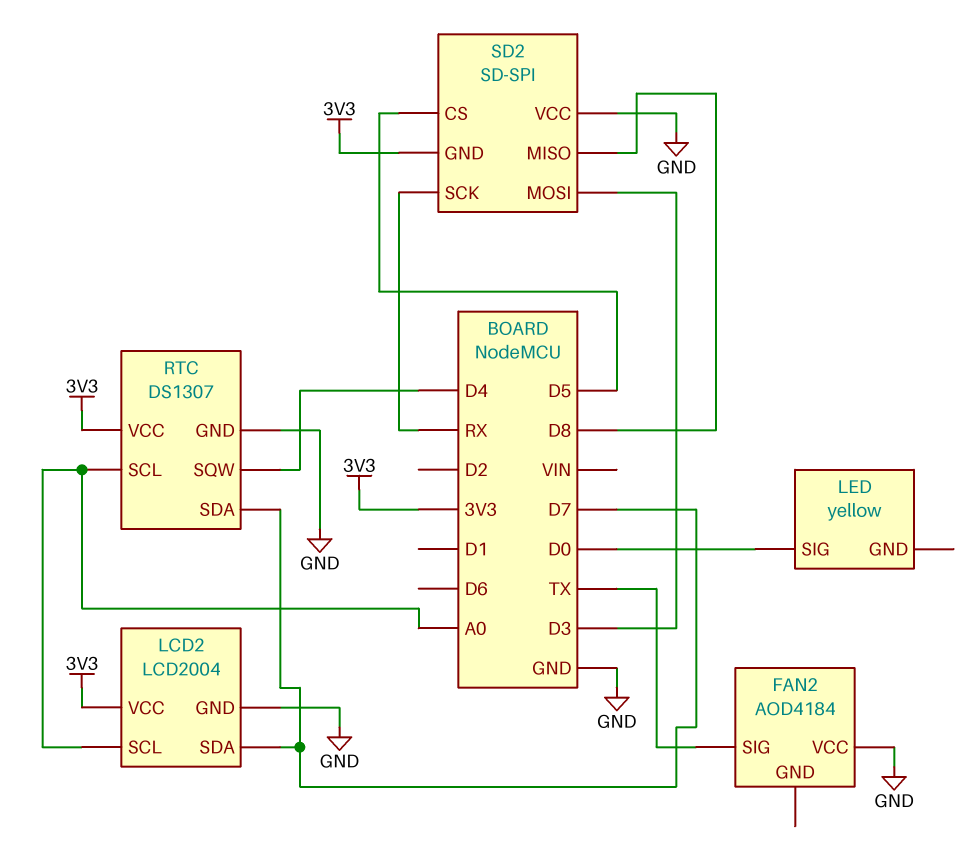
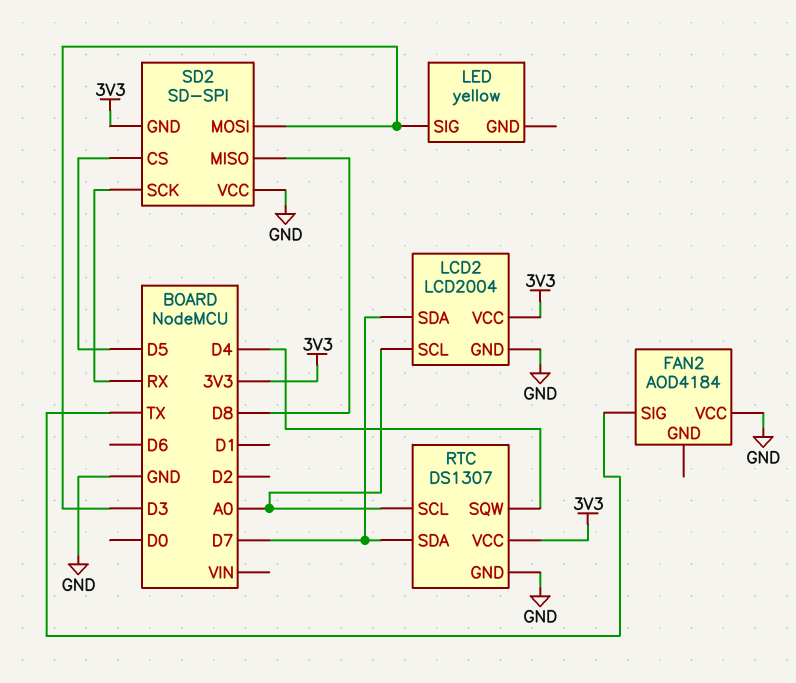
LED pin SIG: D0 -> D3

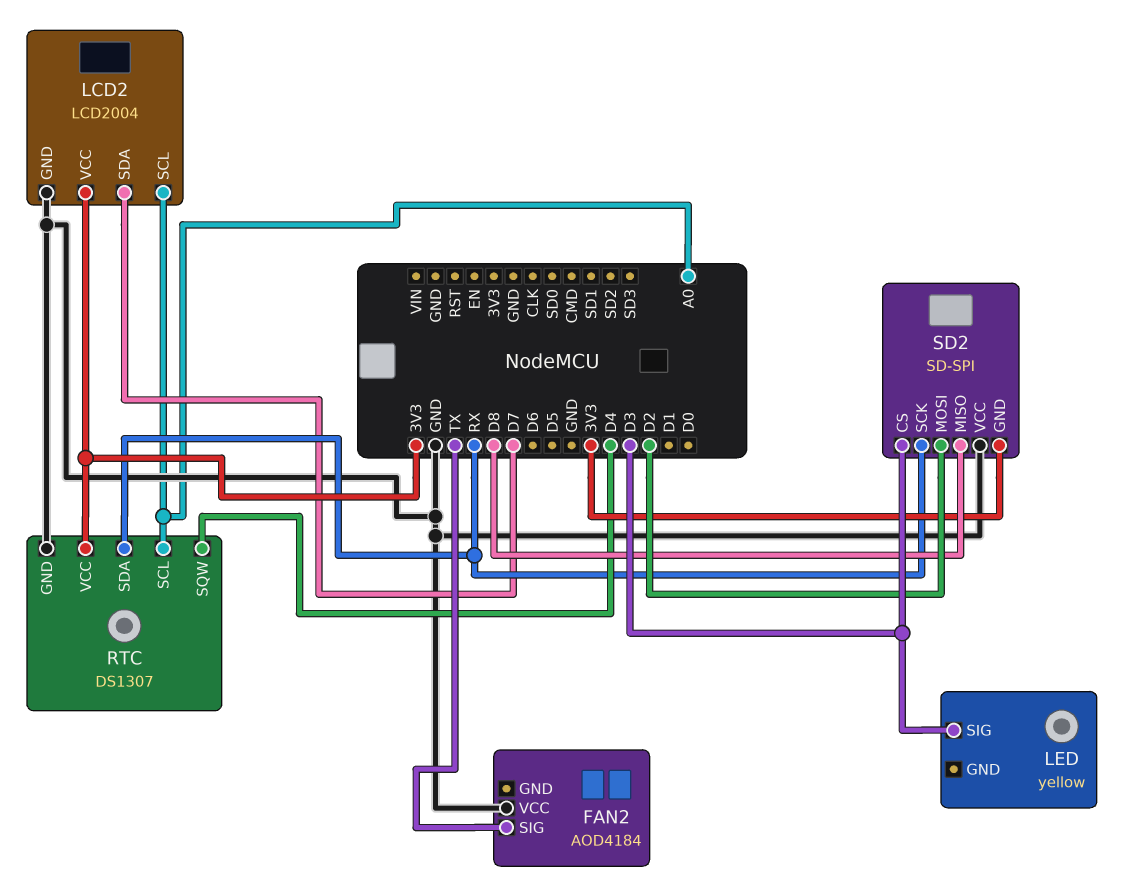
RTC pin SDA: D7 -> RX
SD2 pin CS: D5 -> D3
SD2 pin MOSI: D3 -> D2

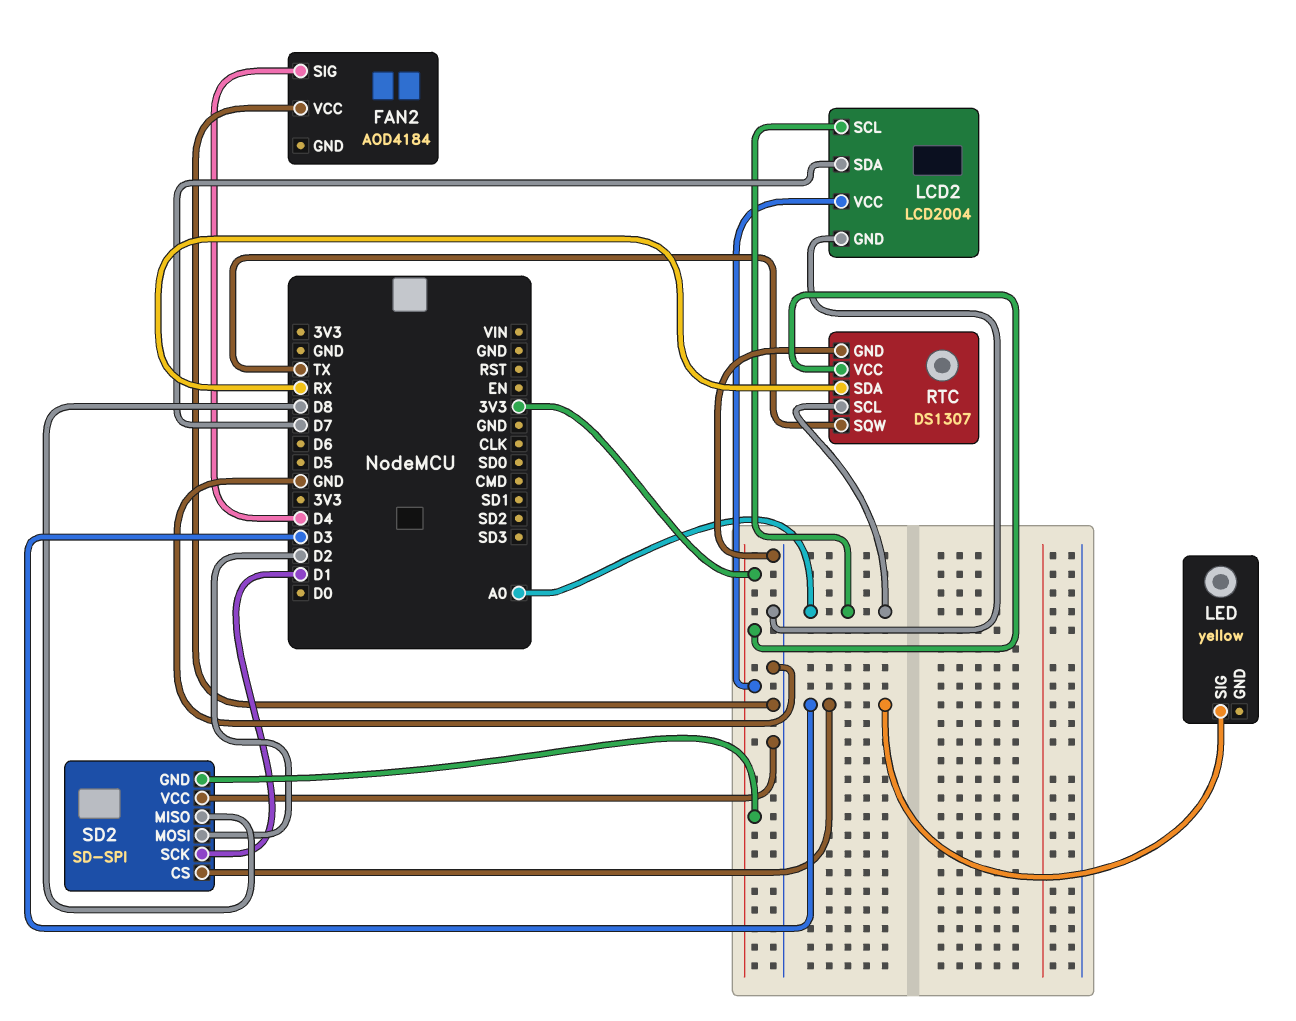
FAN2 pin SIG: TX -> D4
RTC pin SQW: D4 -> TX
SD2 pin SCK: RX -> D1

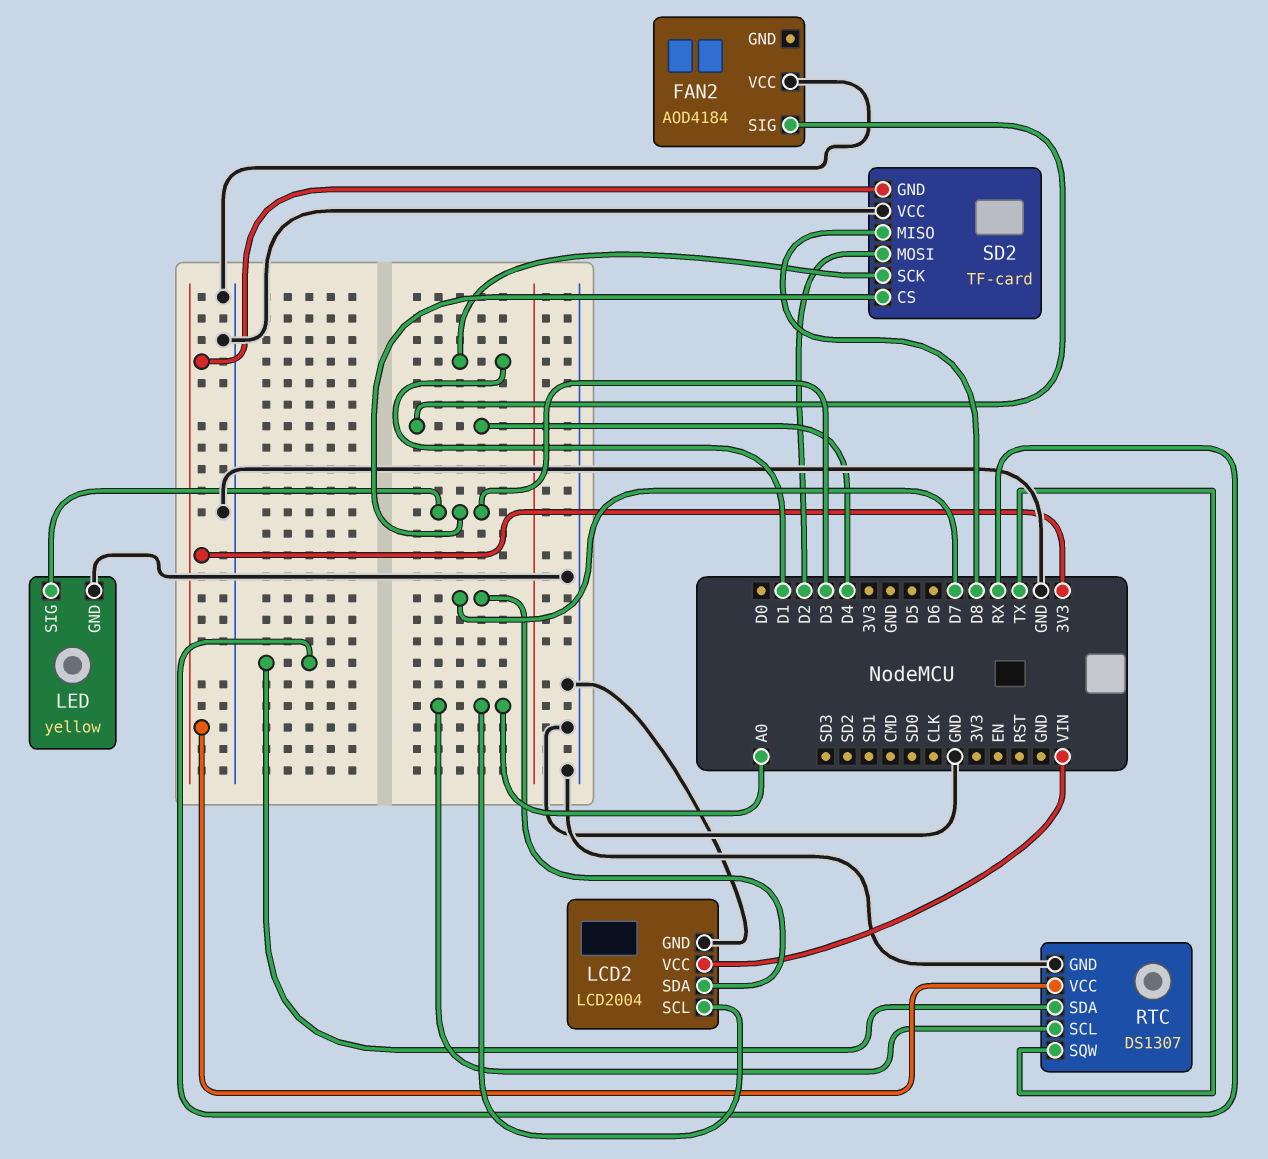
LCD2 pin VCC: 3V3 -> VIN
LED pin GND: none -> GND
SD2: SD-SPI -> TF-card

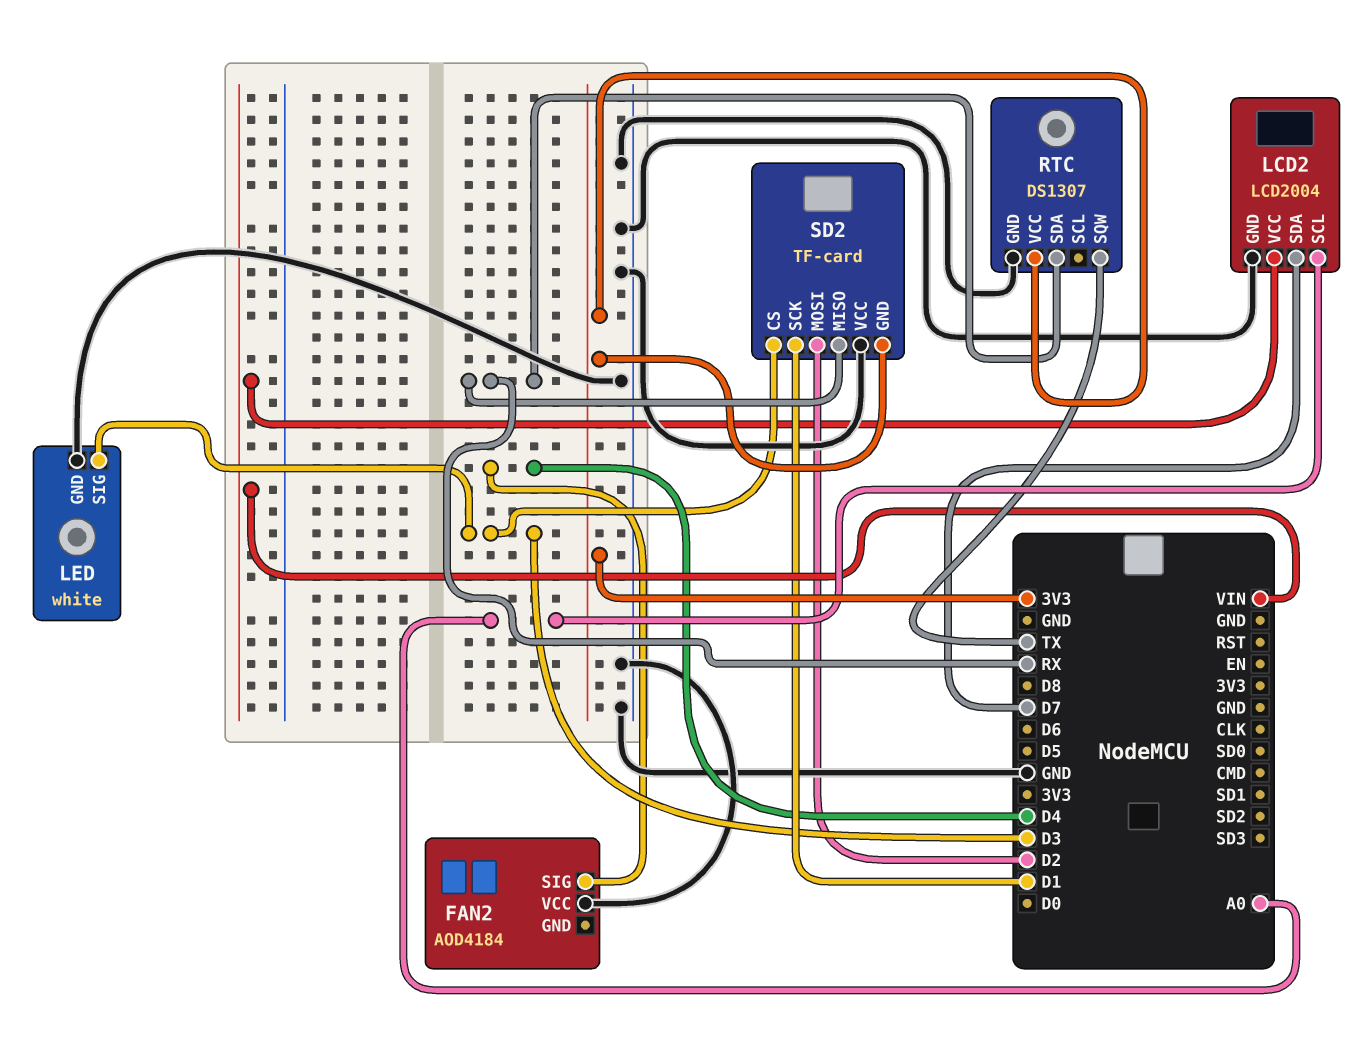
LED: yellow -> white
RTC pin SCL: A0 -> none
SD2 pin MISO: D8 -> RX

